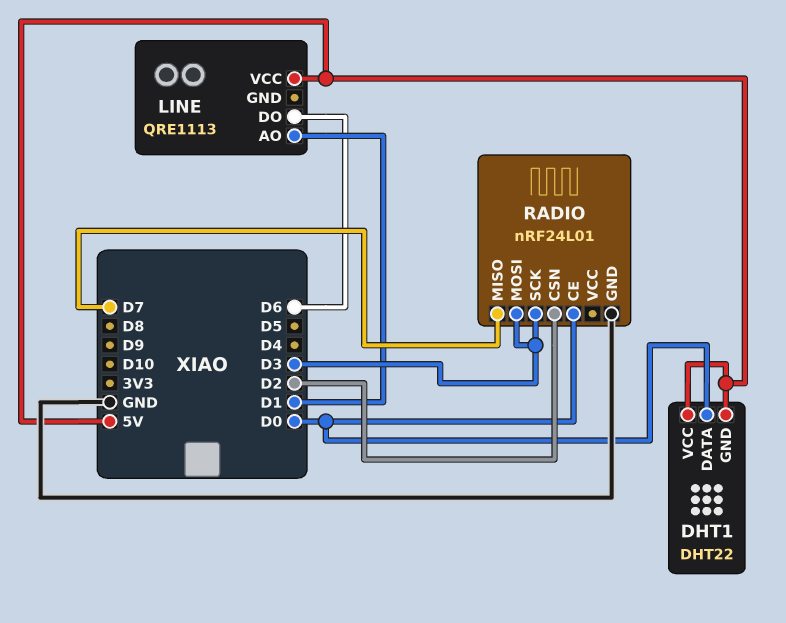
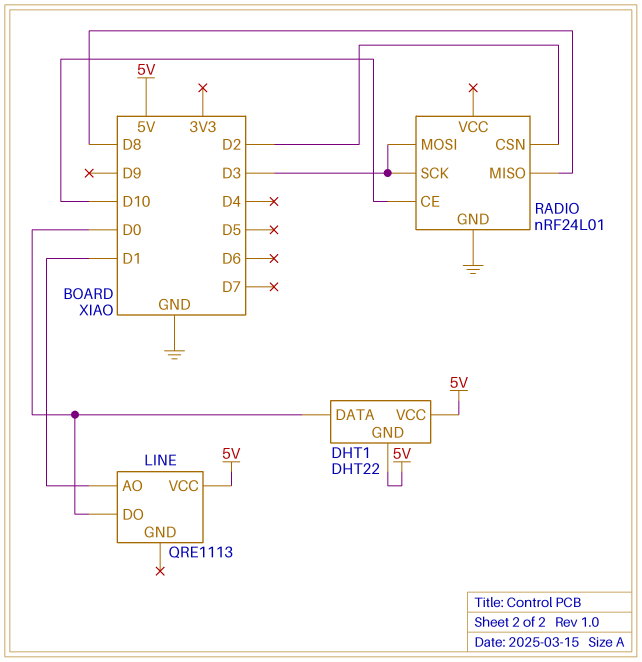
LINE pin DO: D6 -> D0
RADIO pin CE: D0 -> D10
RADIO pin MISO: D7 -> D8

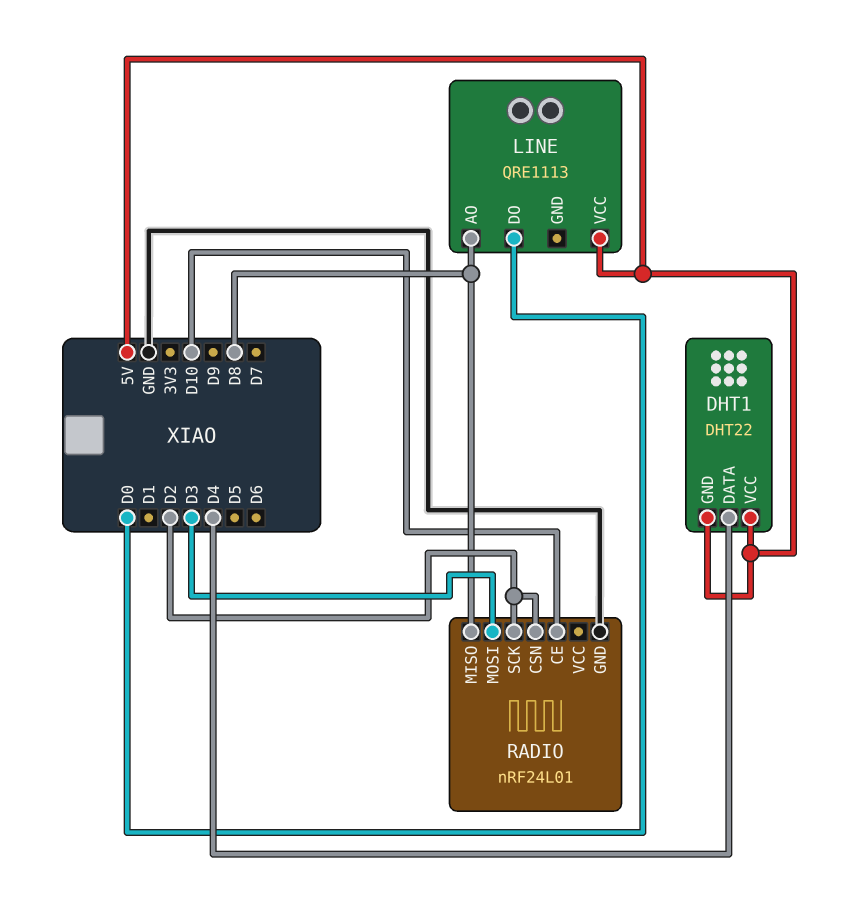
DHT1 pin DATA: D0 -> D4
LINE pin AO: D1 -> D8
RADIO pin SCK: D3 -> D2

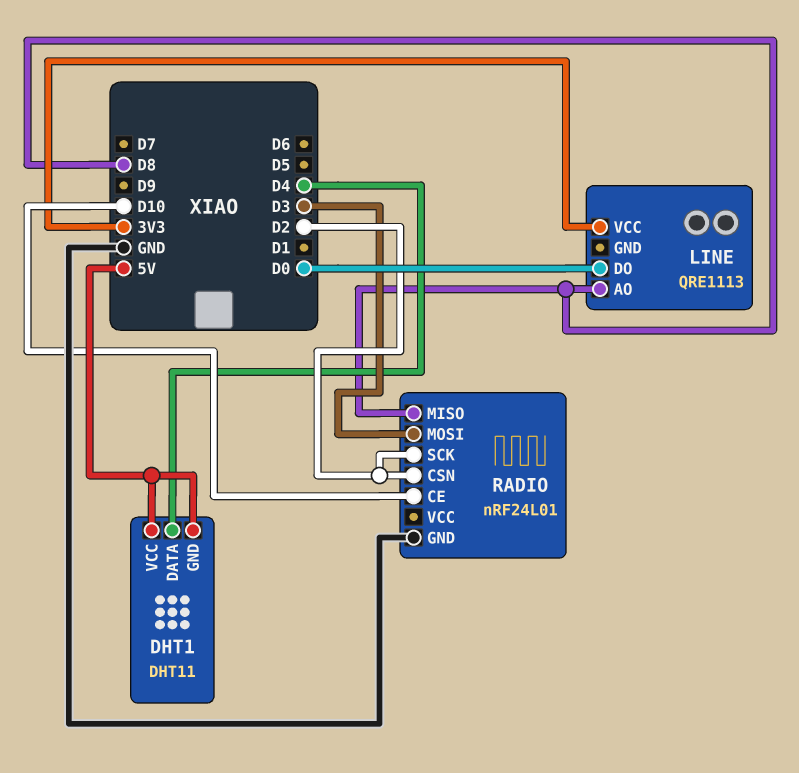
DHT1: DHT22 -> DHT11
LINE pin VCC: 5V -> 3V3

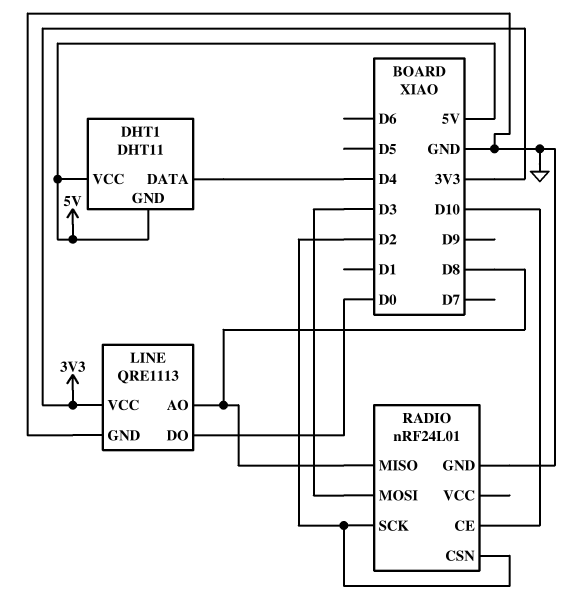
LINE pin GND: none -> GND

